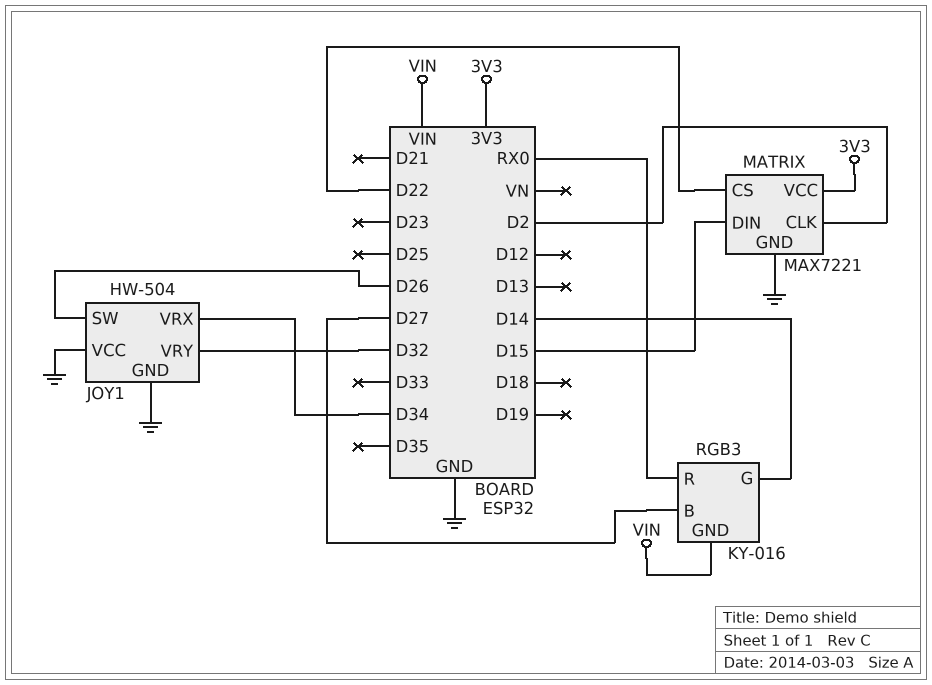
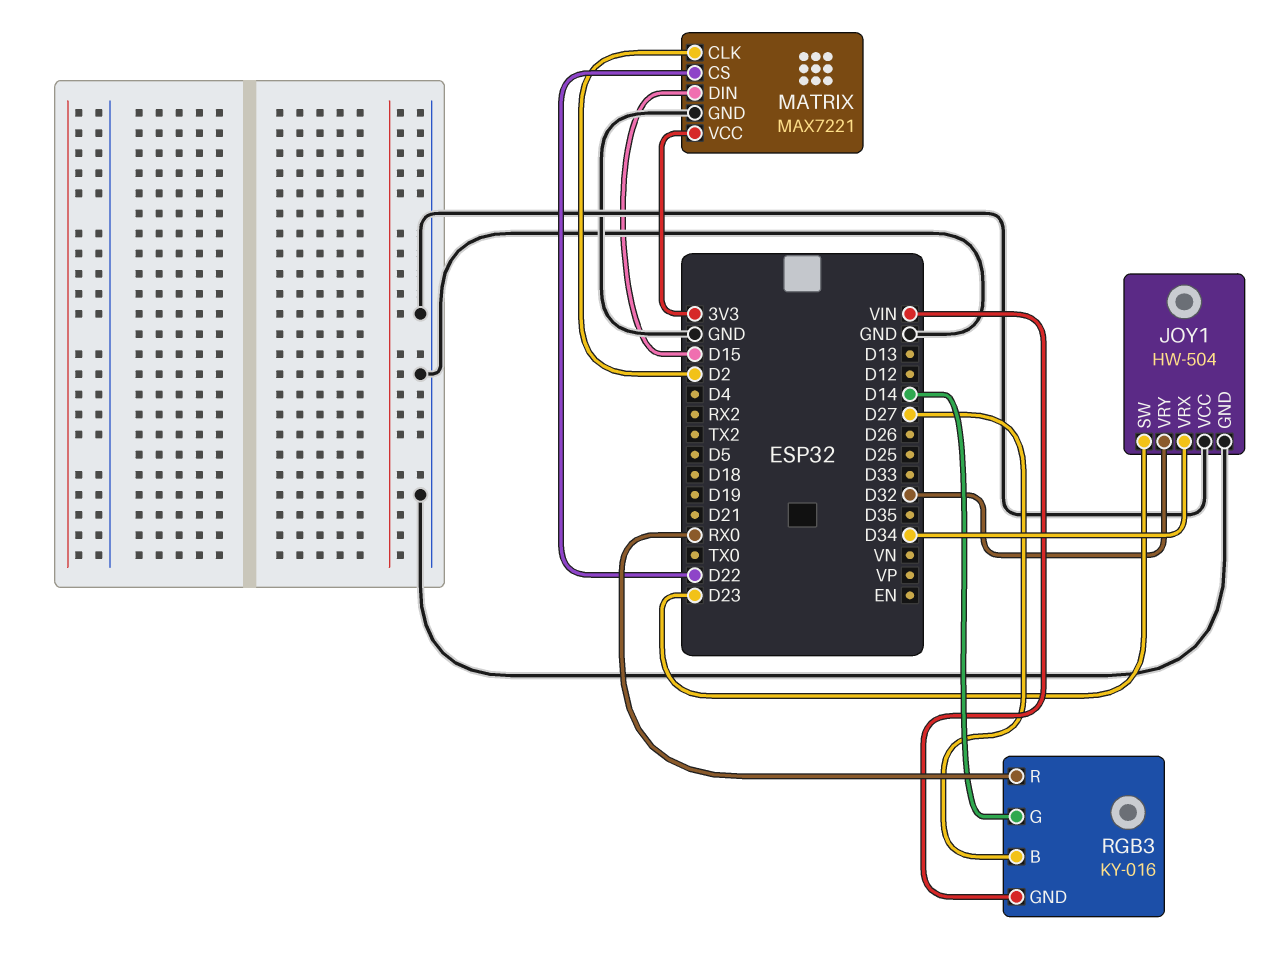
JOY1 pin SW: D26 -> D23

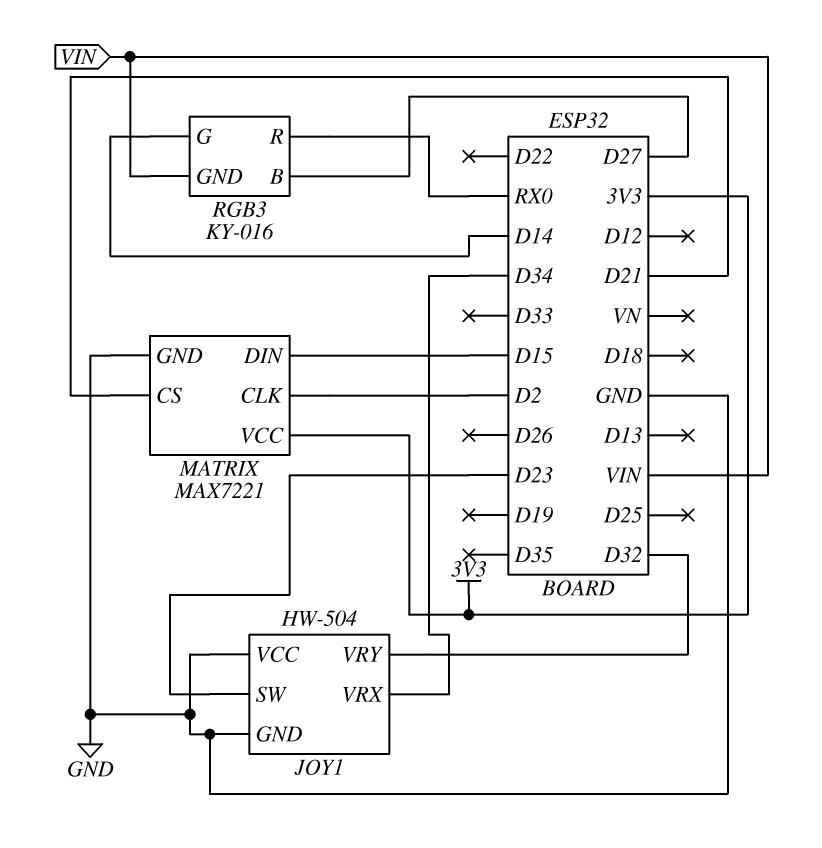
MATRIX pin CS: D22 -> D21

